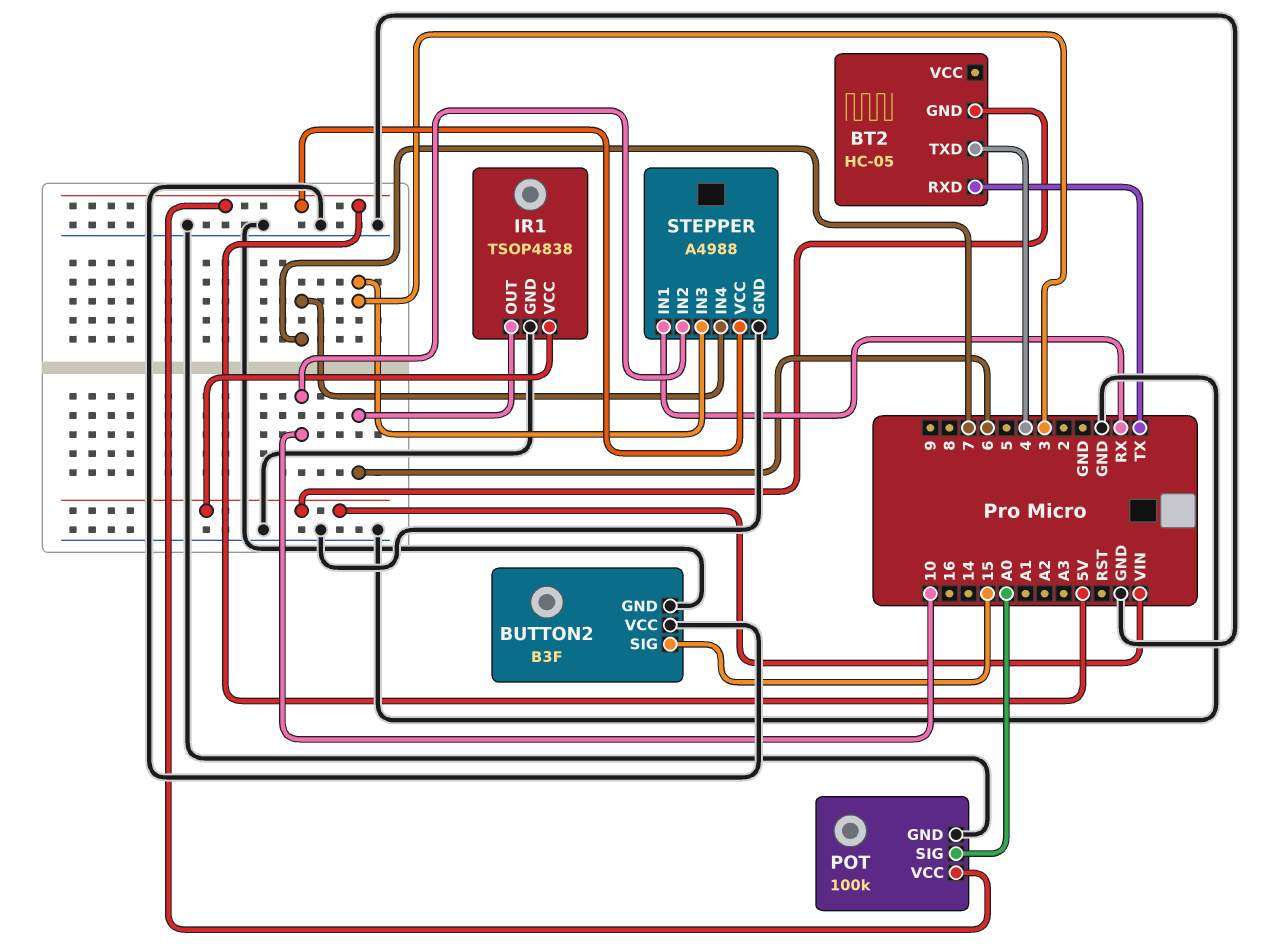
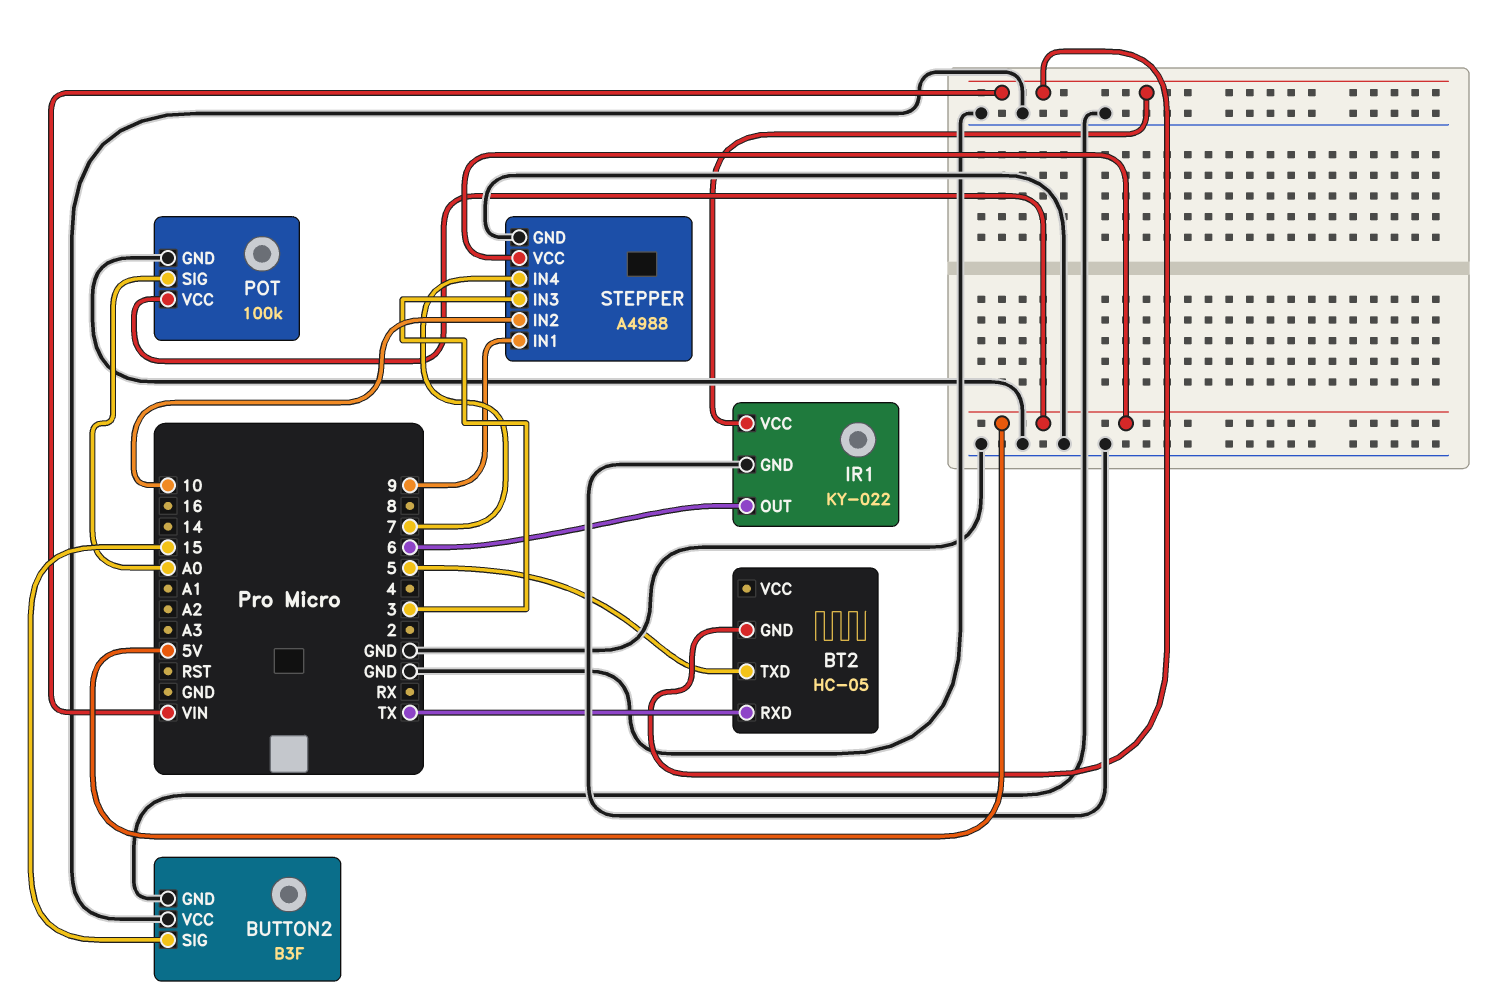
BT2 pin TXD: 4 -> 5
IR1: TSOP4838 -> KY-022
STEPPER pin IN1: RX -> 9

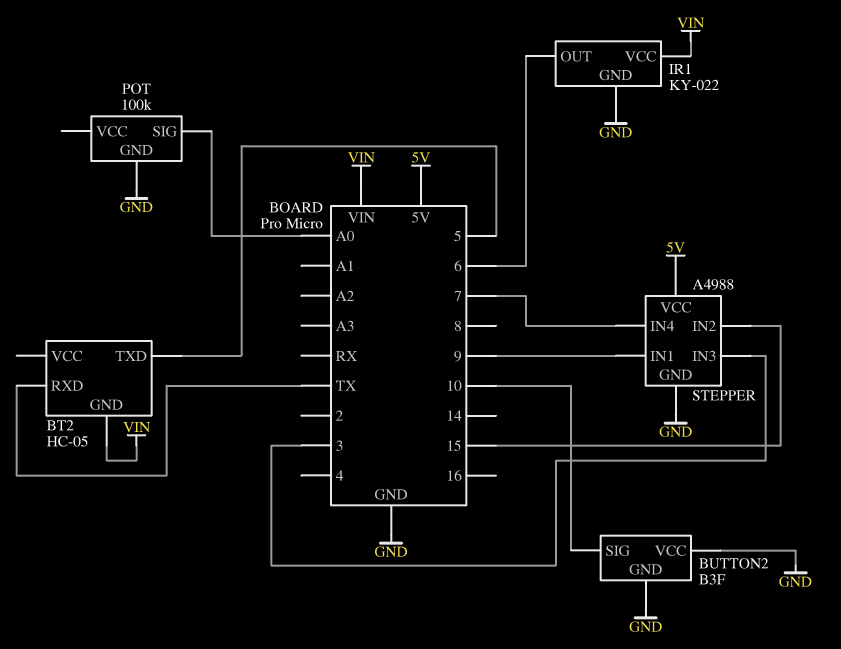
BUTTON2 pin SIG: 15 -> 10
POT pin VCC: 5V -> none
STEPPER pin IN2: 10 -> 15

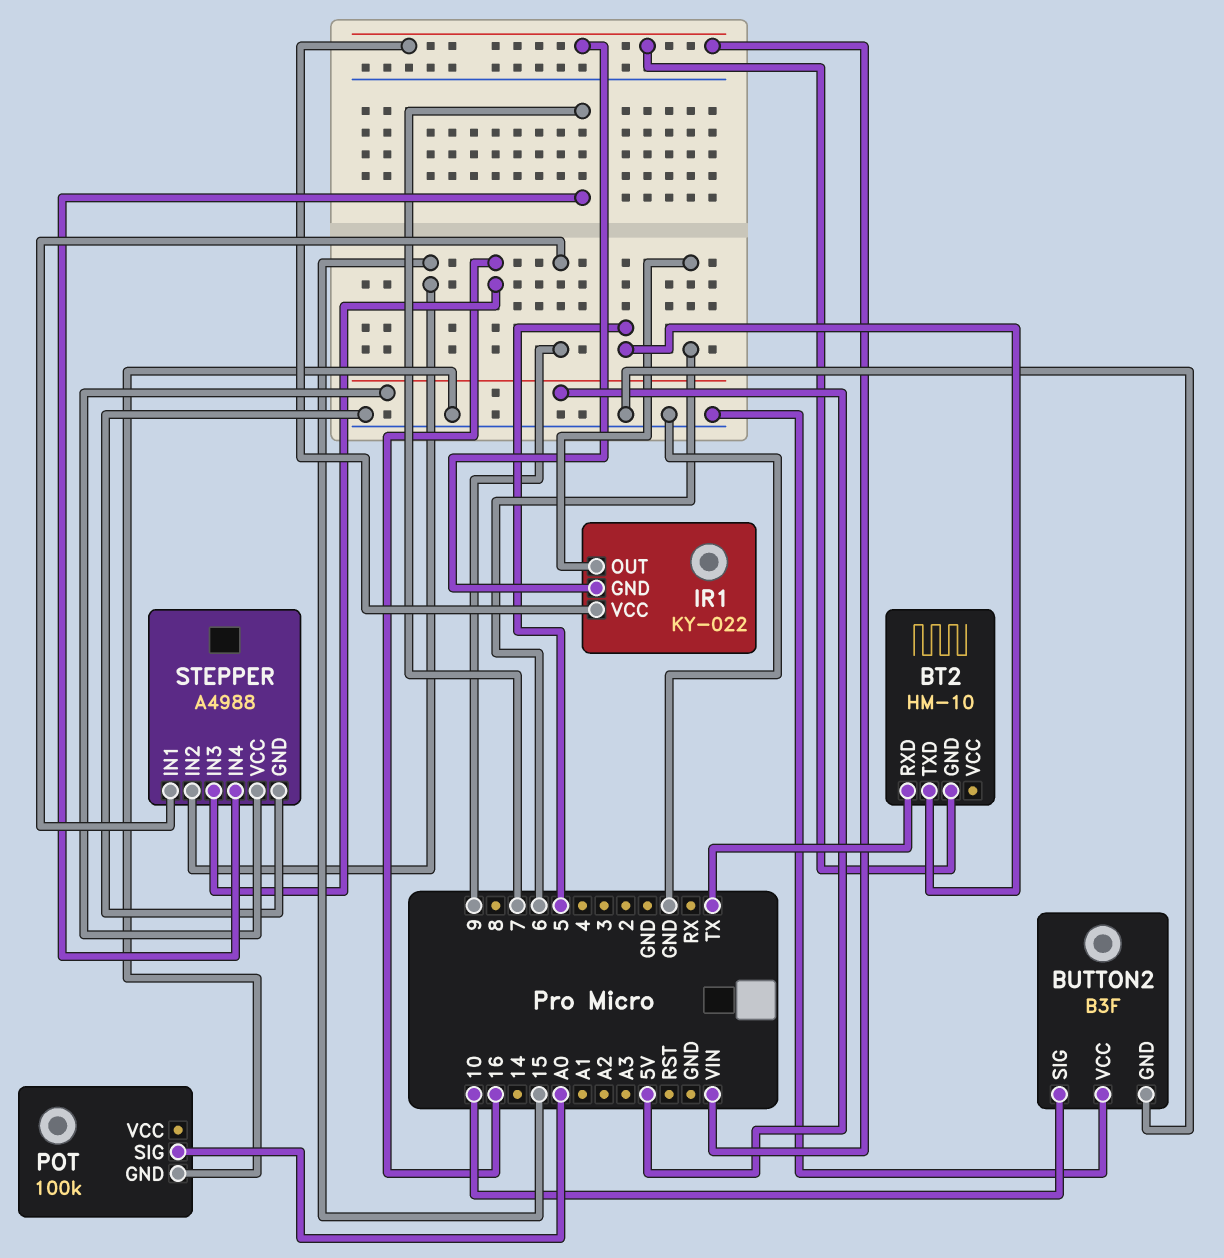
BT2: HC-05 -> HM-10
IR1 pin GND: GND -> VIN
STEPPER pin IN3: 3 -> 16

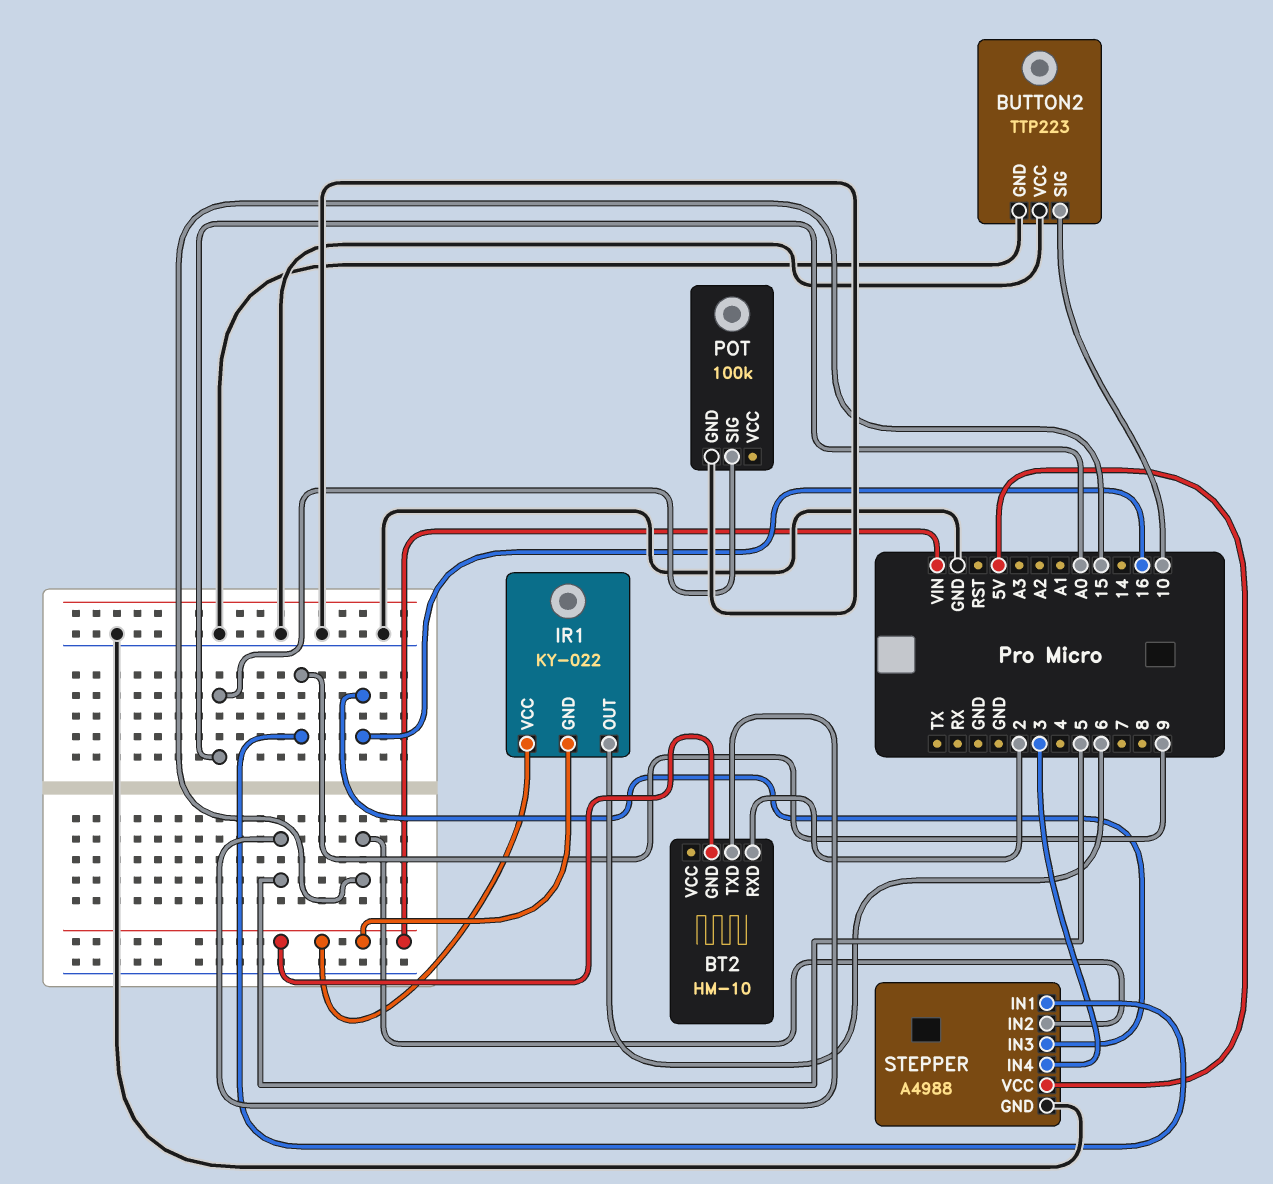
BT2 pin RXD: TX -> 2
BUTTON2: B3F -> TTP223
STEPPER pin IN4: 7 -> 3

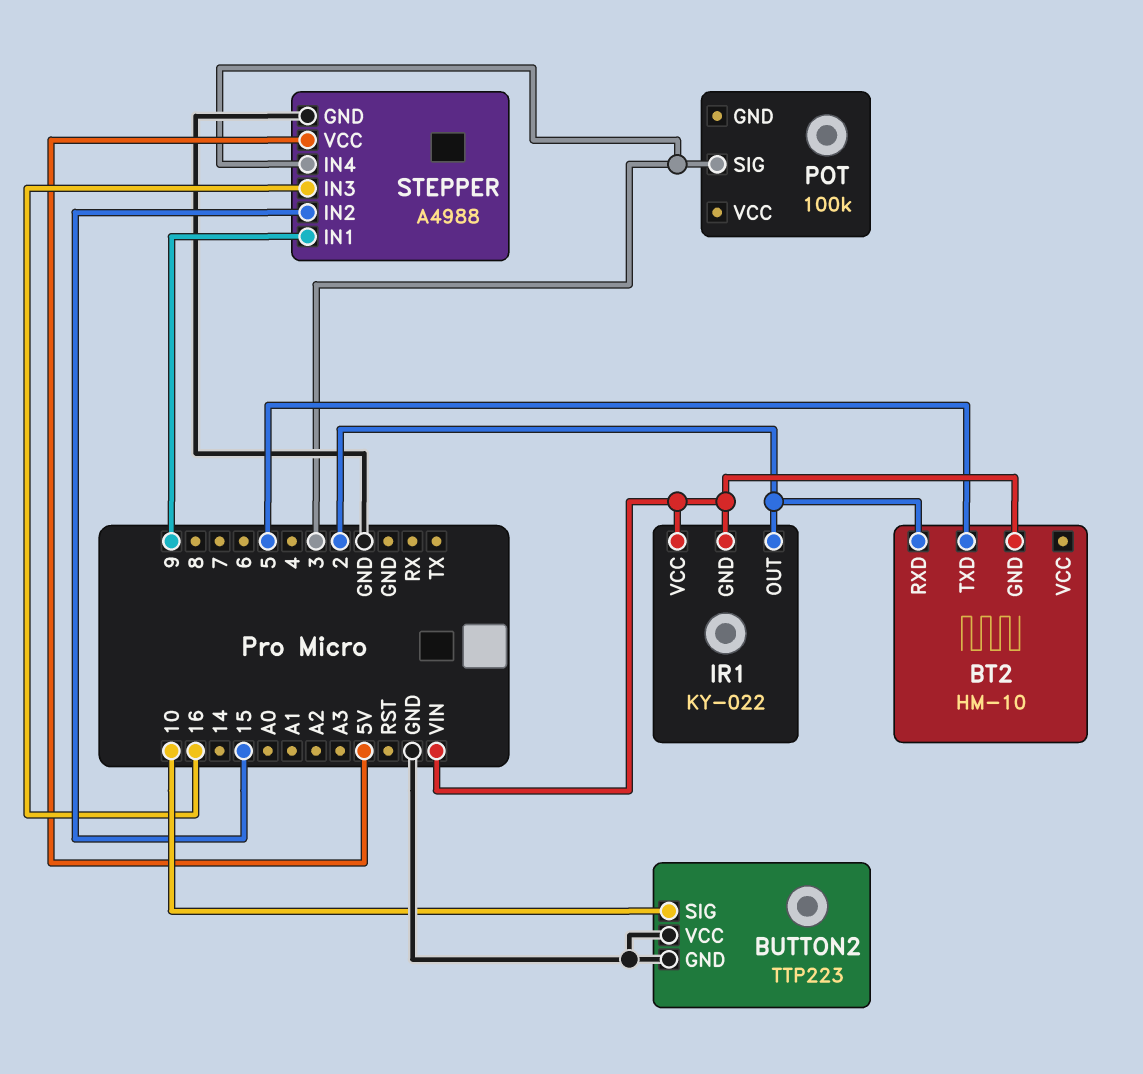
IR1 pin OUT: 6 -> 2
POT pin GND: GND -> none
POT pin SIG: A0 -> 3

